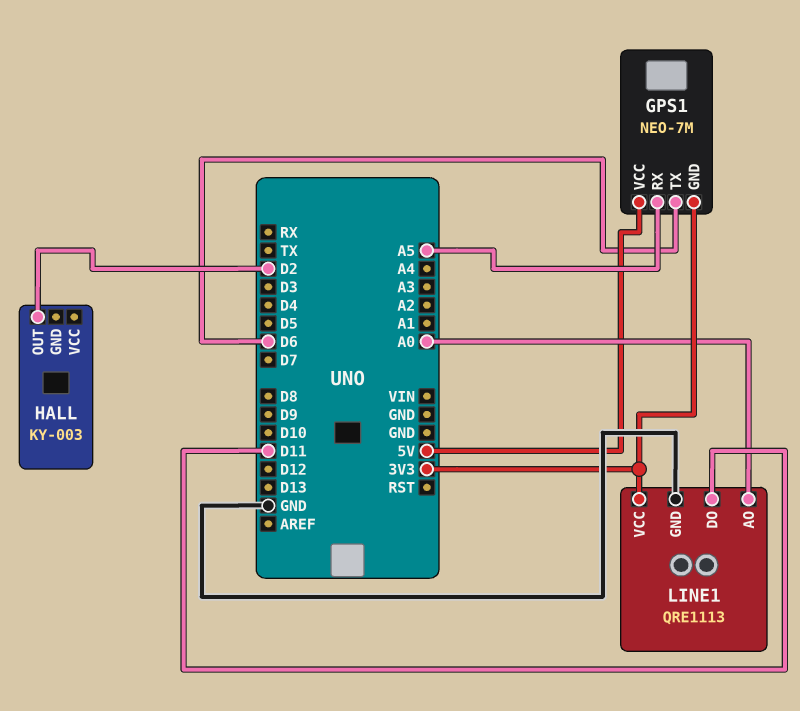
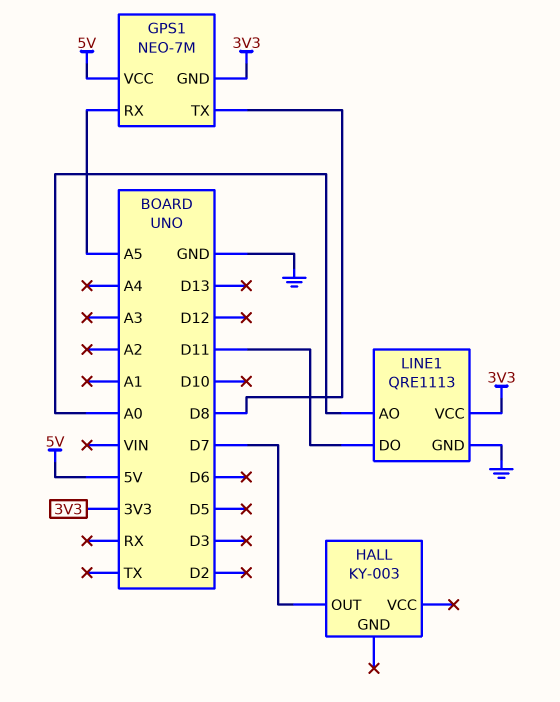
GPS1 pin TX: D6 -> D8
HALL pin OUT: D2 -> D7

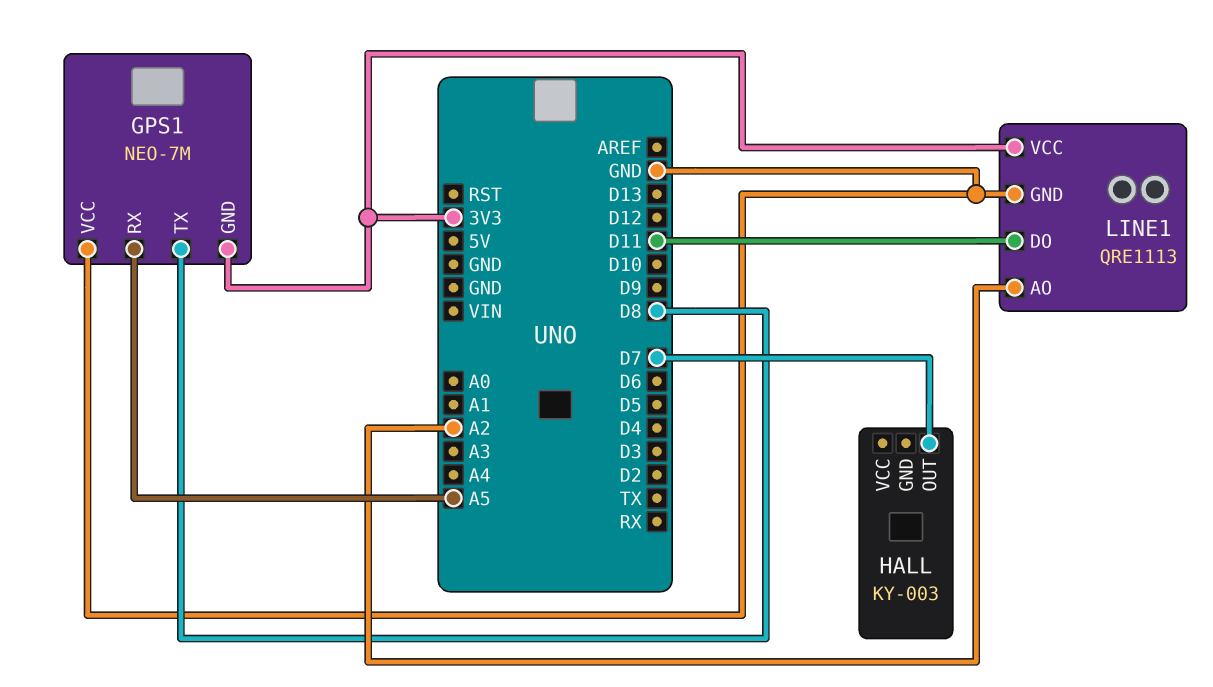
GPS1 pin VCC: 5V -> GND
LINE1 pin AO: A0 -> A2

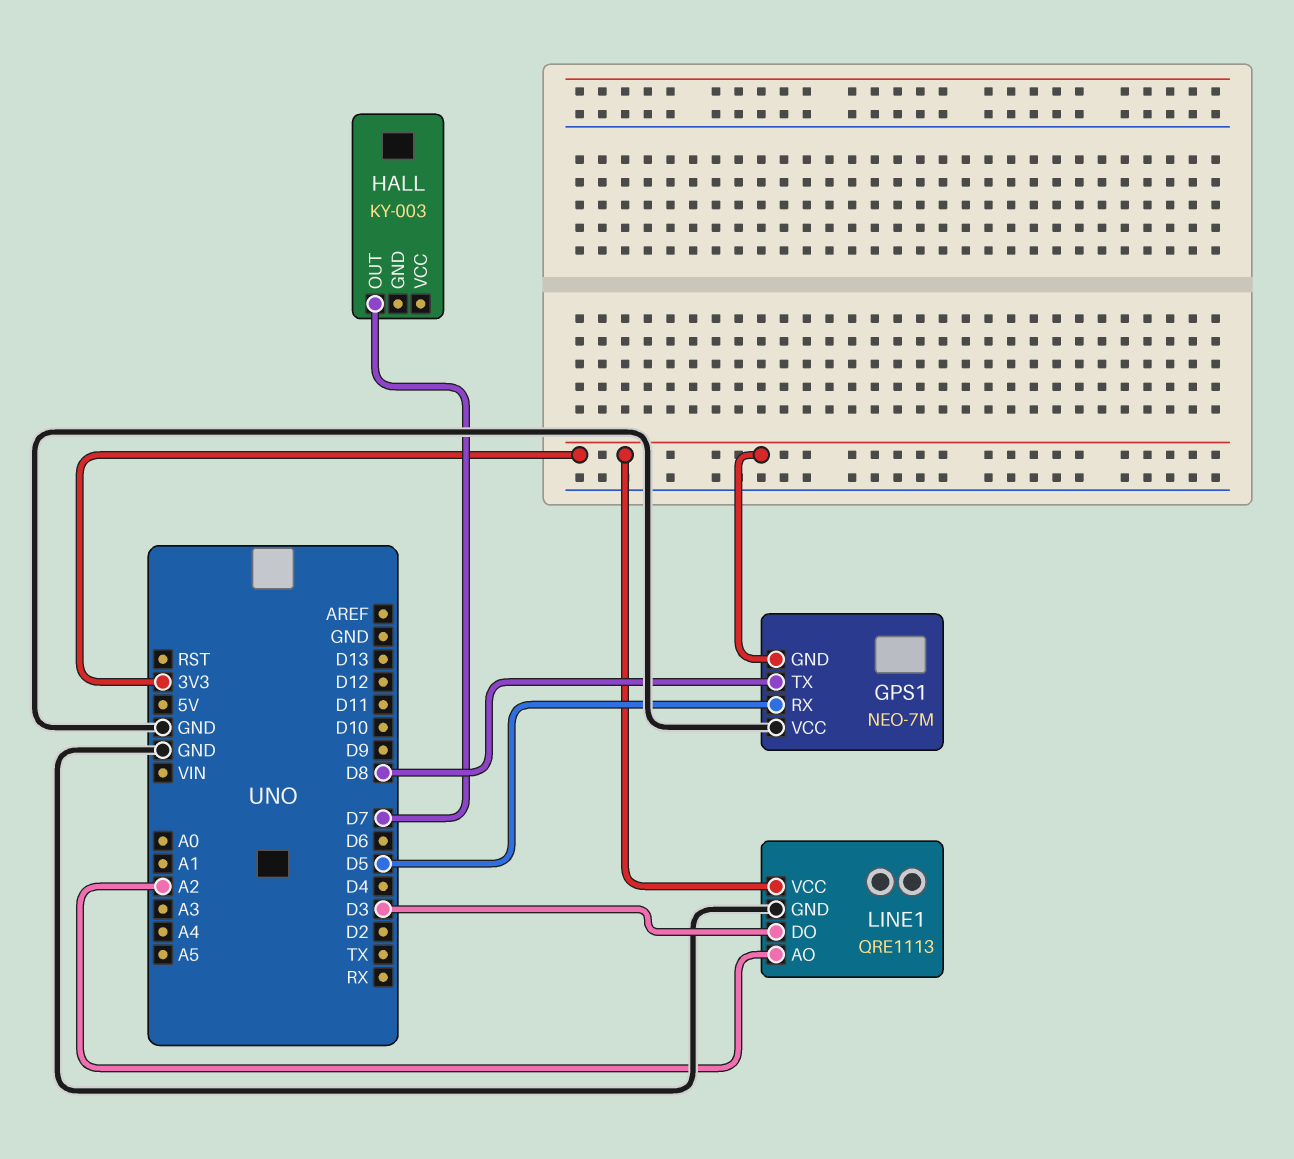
GPS1 pin RX: A5 -> D5
LINE1 pin DO: D11 -> D3

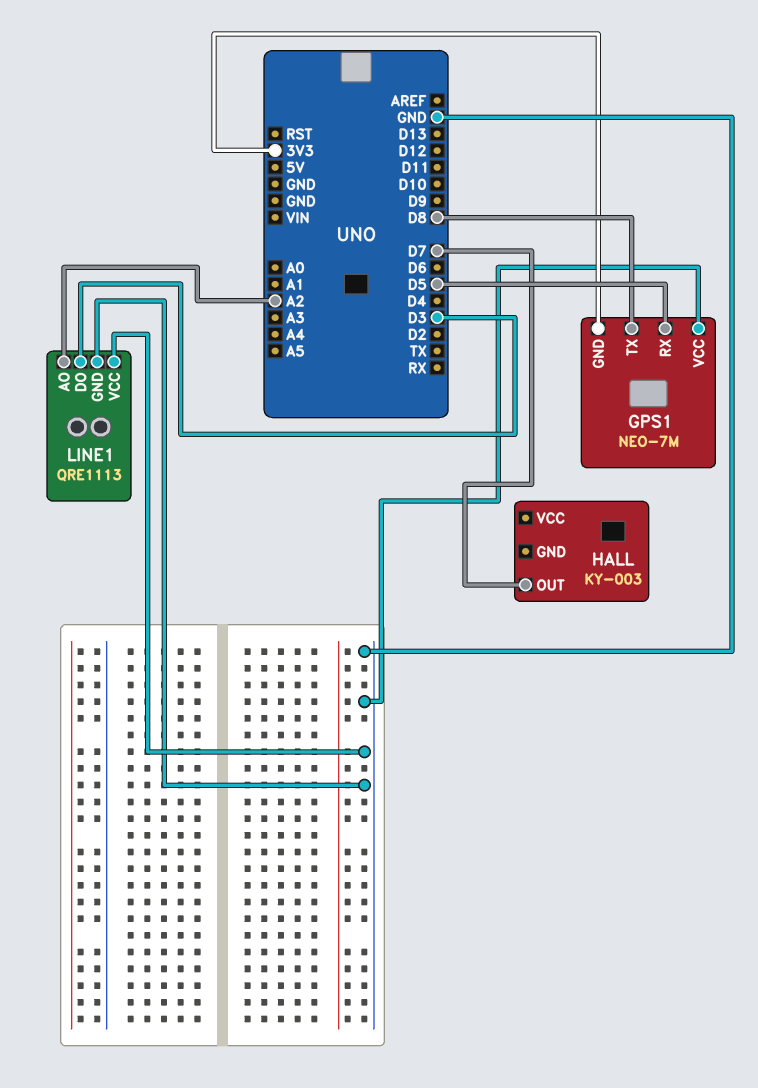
LINE1 pin VCC: 3V3 -> GND

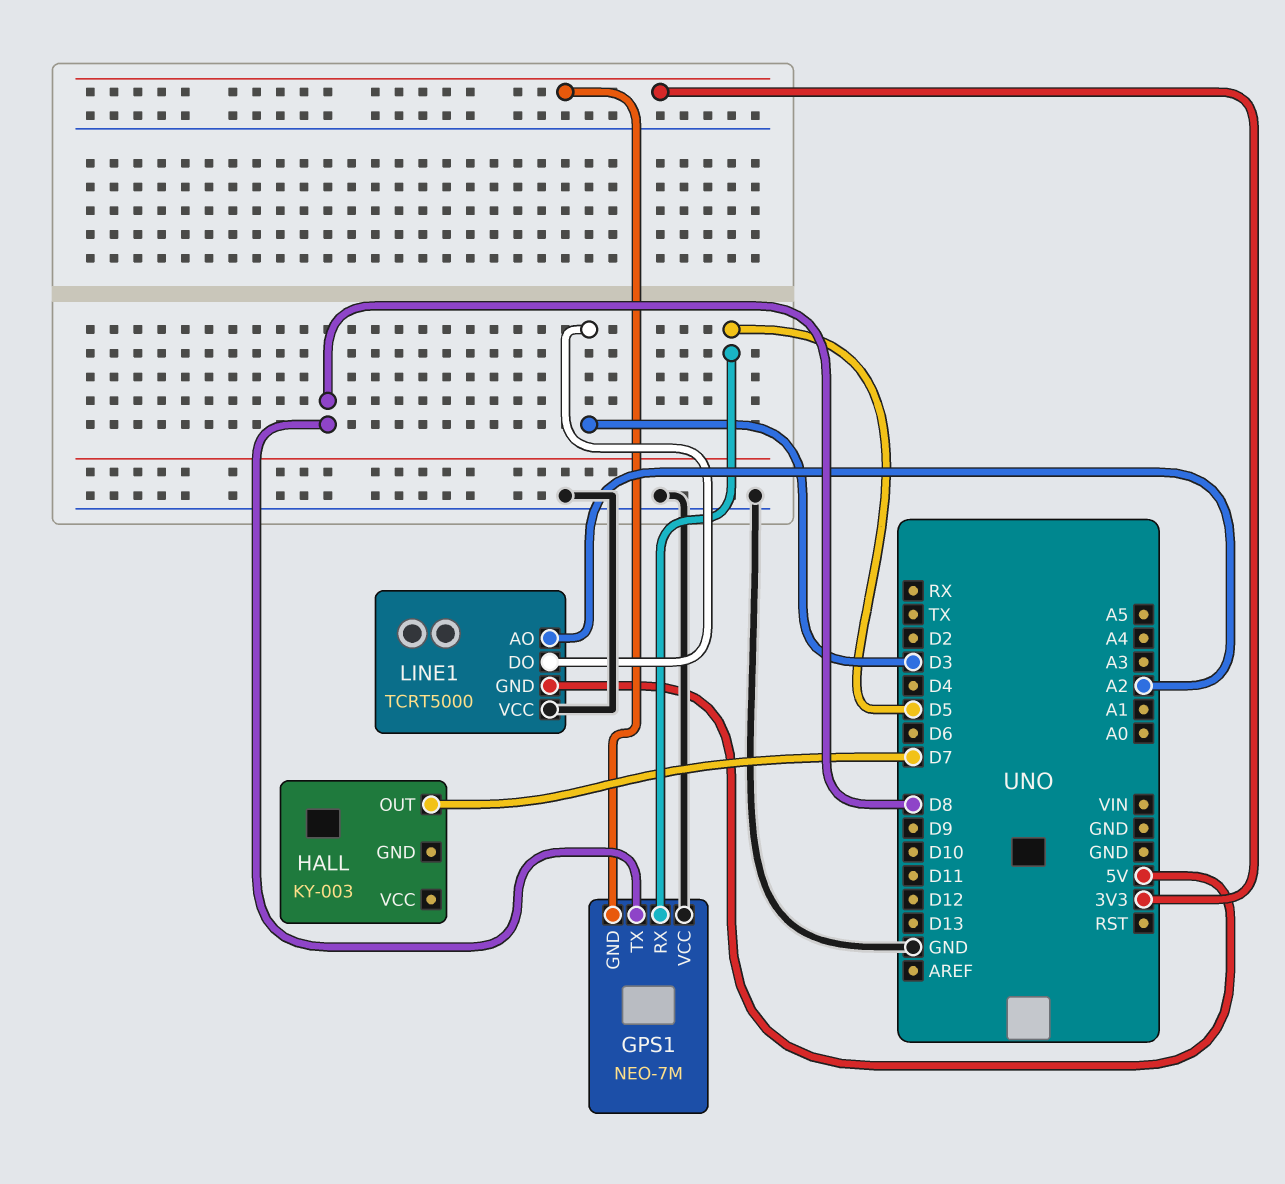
LINE1: QRE1113 -> TCRT5000
LINE1 pin GND: GND -> 5V

